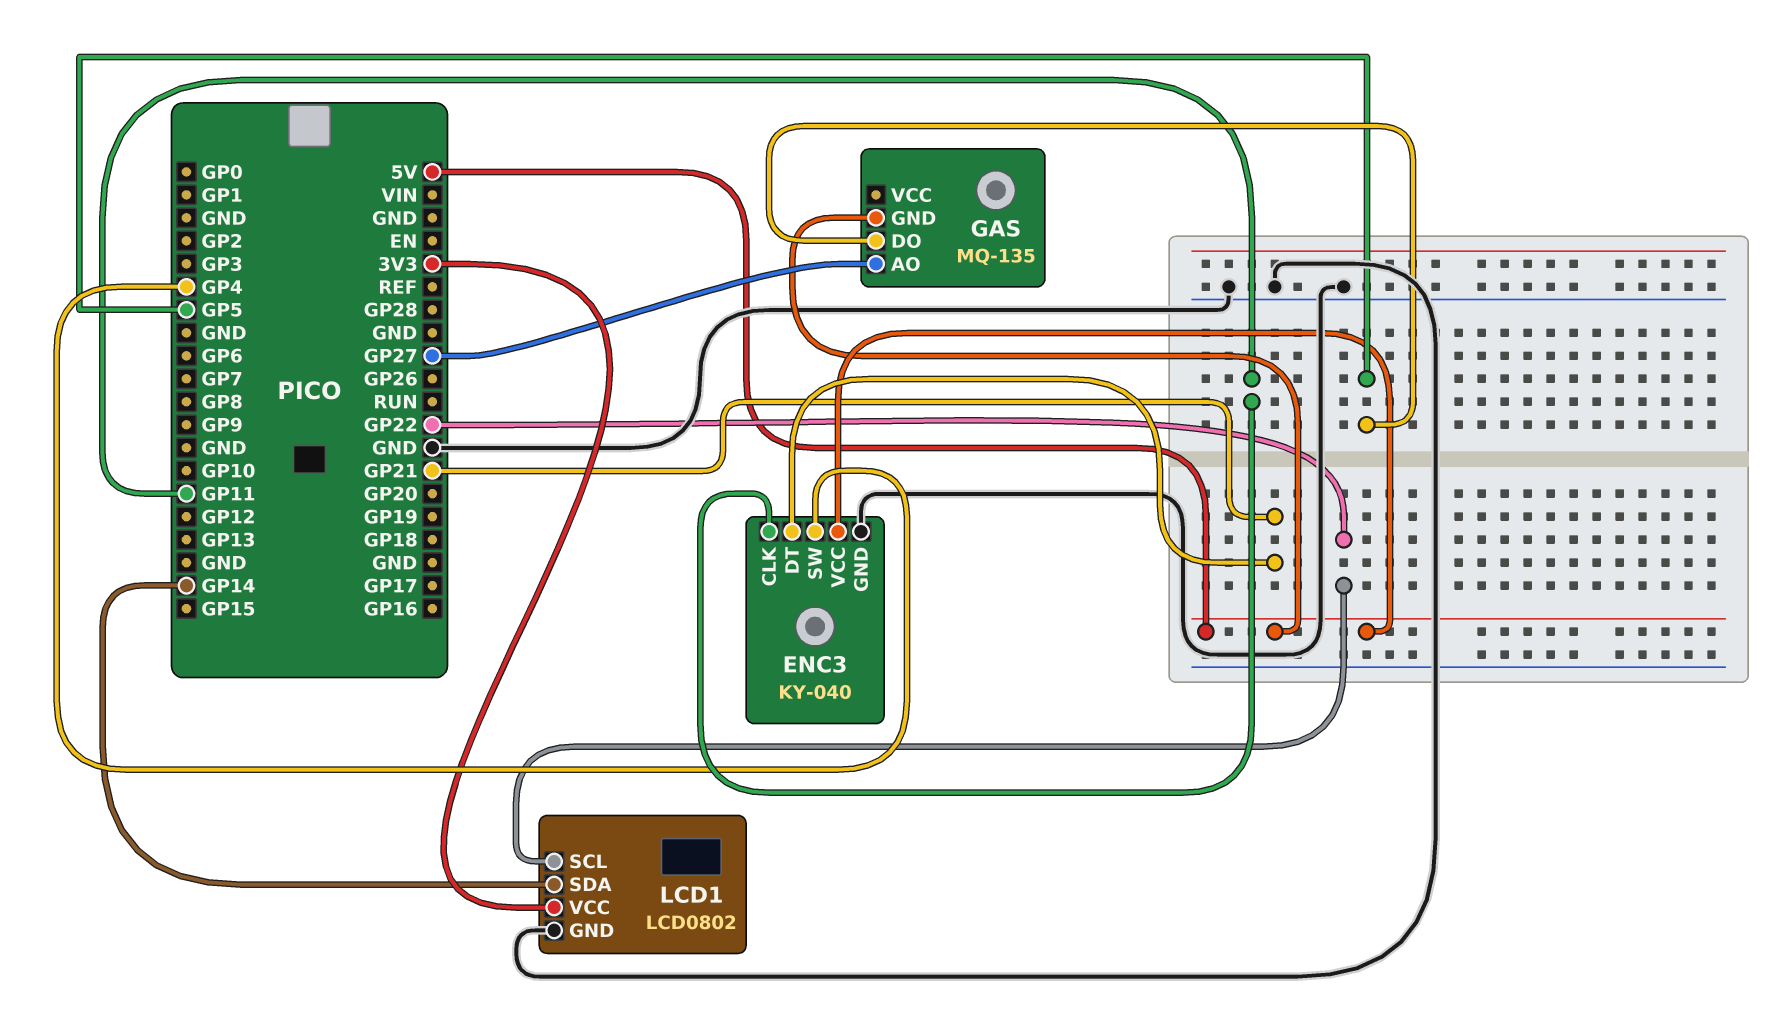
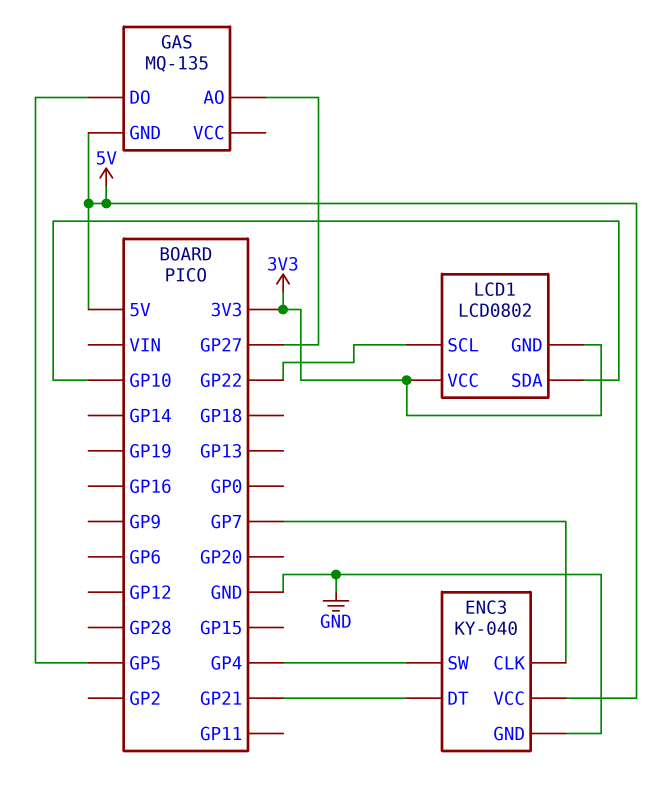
ENC3 pin CLK: GP11 -> GP7
LCD1 pin GND: GND -> 3V3
LCD1 pin SDA: GP14 -> GP10

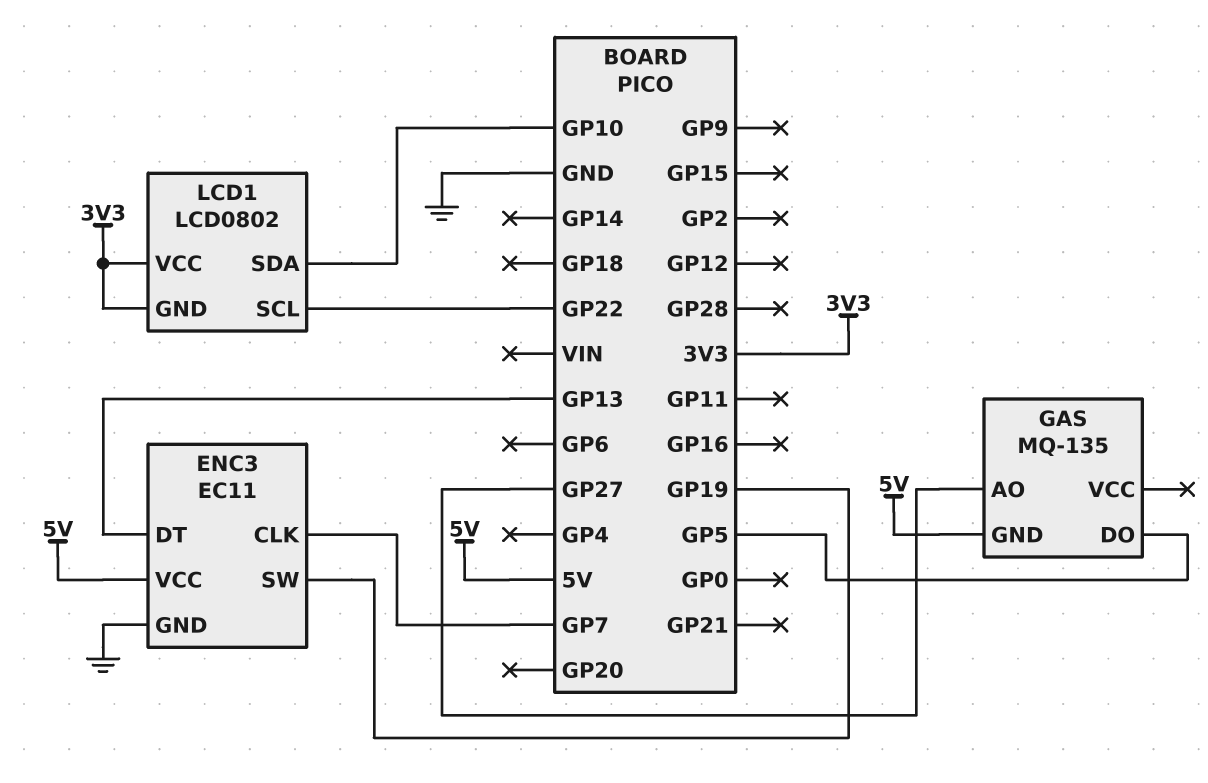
ENC3: KY-040 -> EC11
ENC3 pin DT: GP21 -> GP13
ENC3 pin SW: GP4 -> GP19

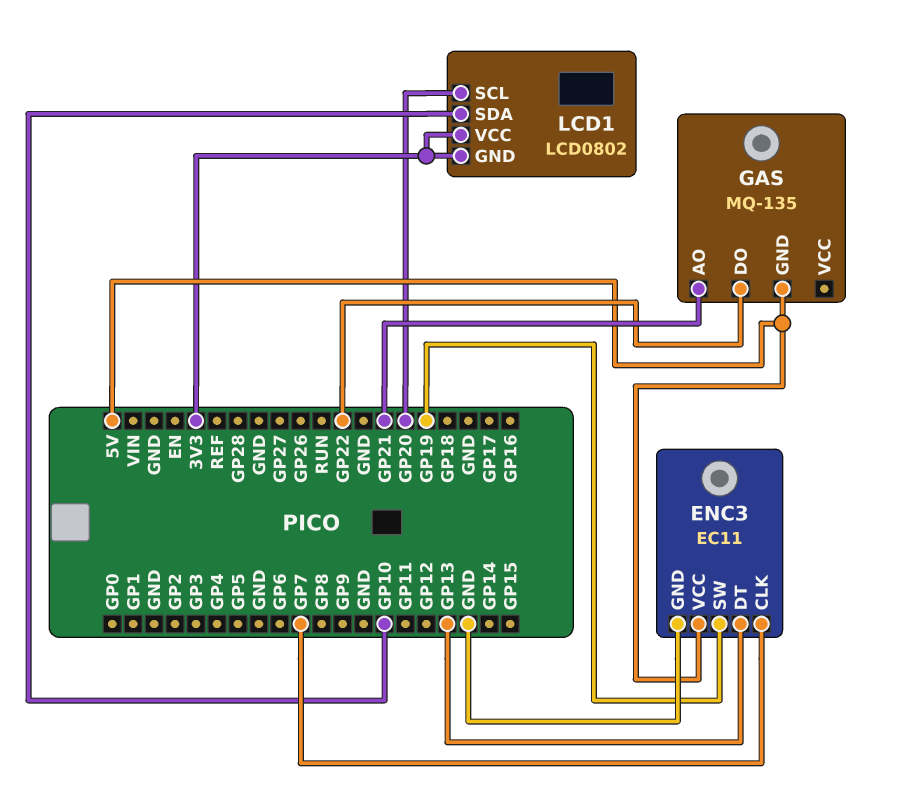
GAS pin AO: GP27 -> GP21
GAS pin DO: GP5 -> GP22
LCD1 pin SCL: GP22 -> GP20

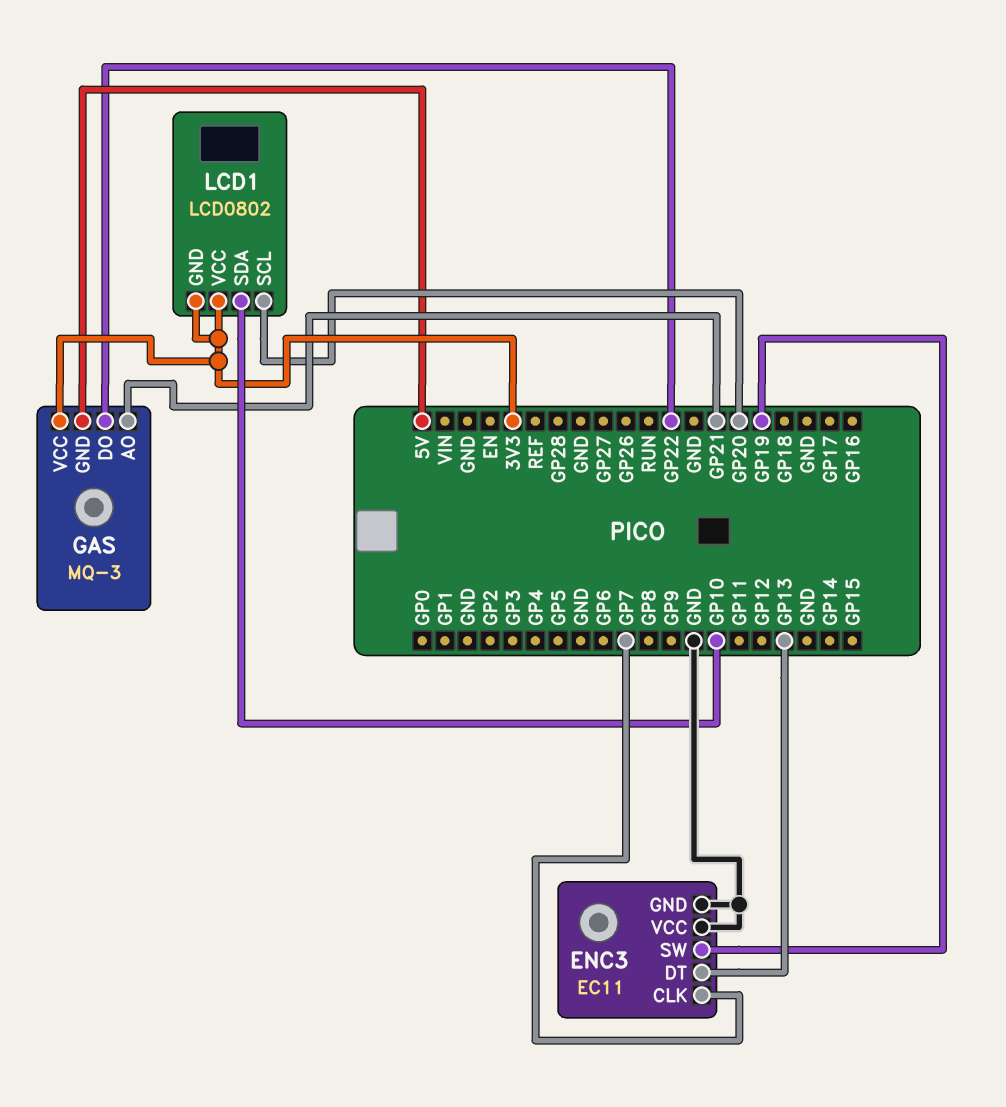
ENC3 pin VCC: 5V -> GND
GAS: MQ-135 -> MQ-3
GAS pin VCC: none -> 3V3

